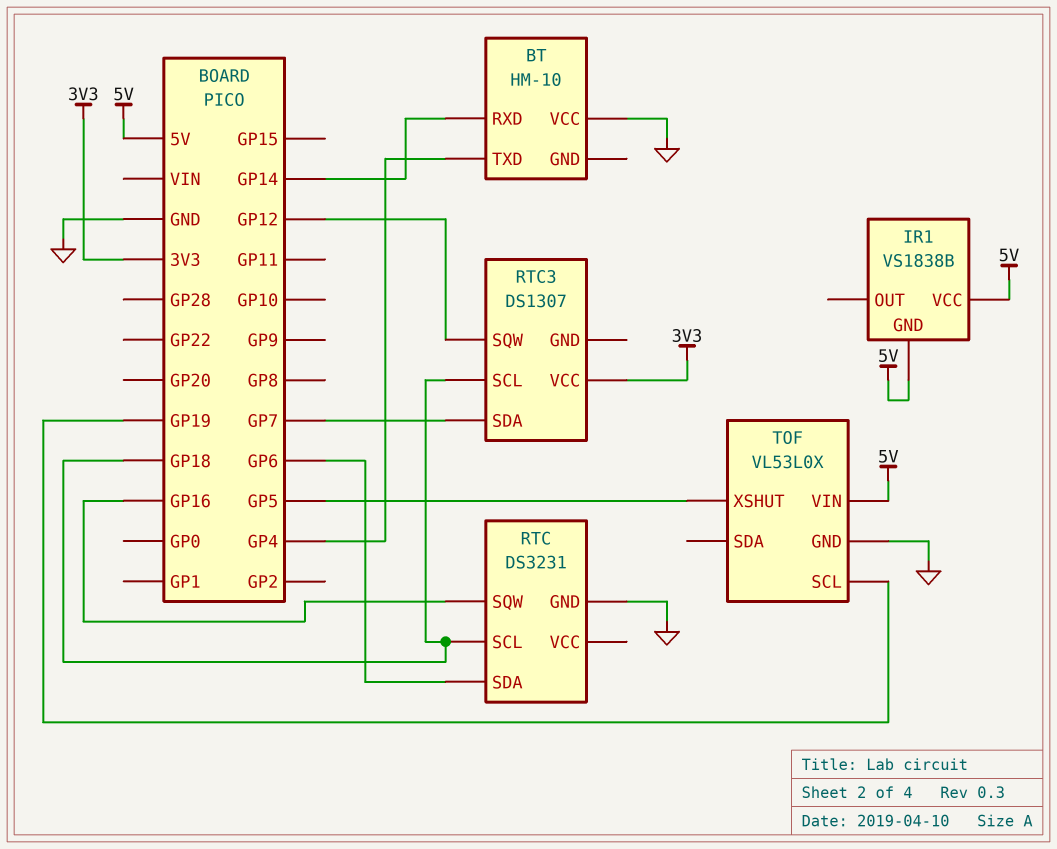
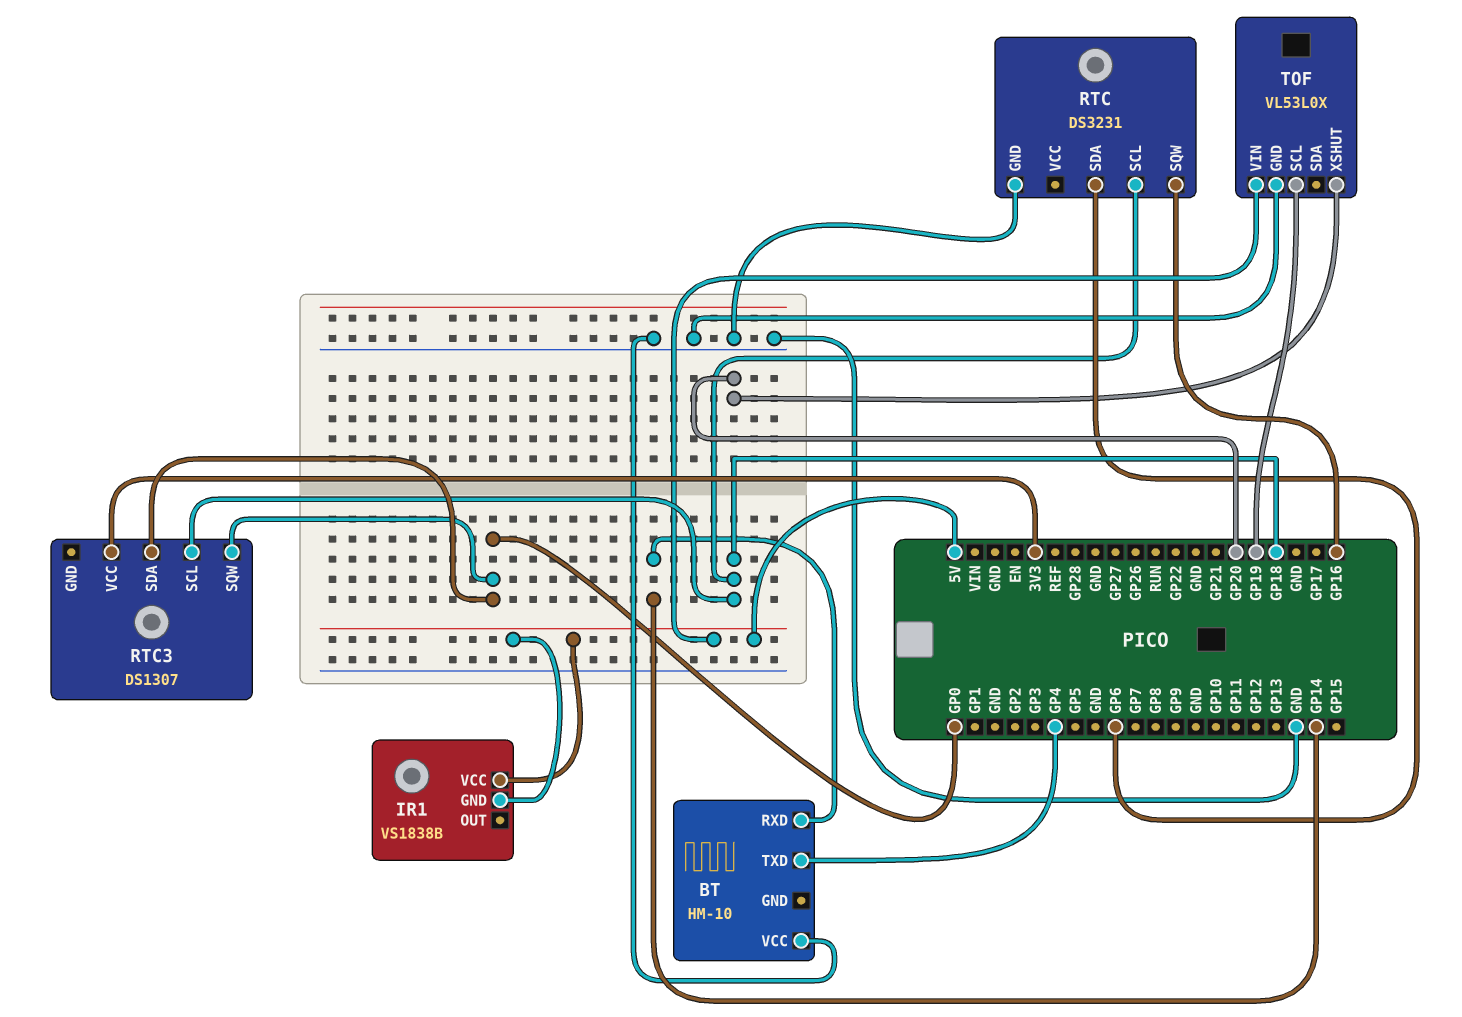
RTC3 pin SDA: GP7 -> GP0
RTC3 pin SQW: GP12 -> GP0
TOF pin XSHUT: GP5 -> GP20

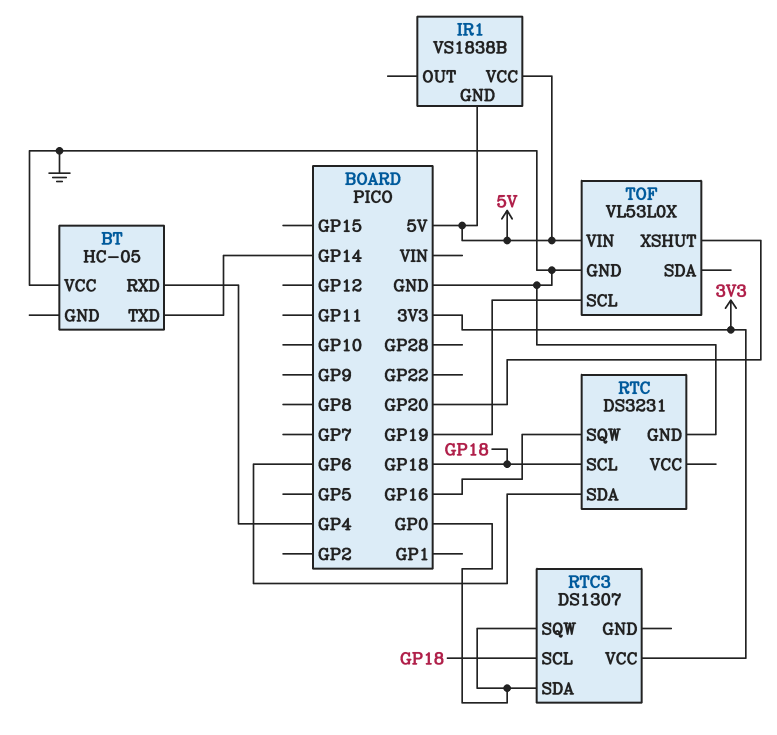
BT: HM-10 -> HC-05
BT pin RXD: GP14 -> GP4
BT pin TXD: GP4 -> GP14

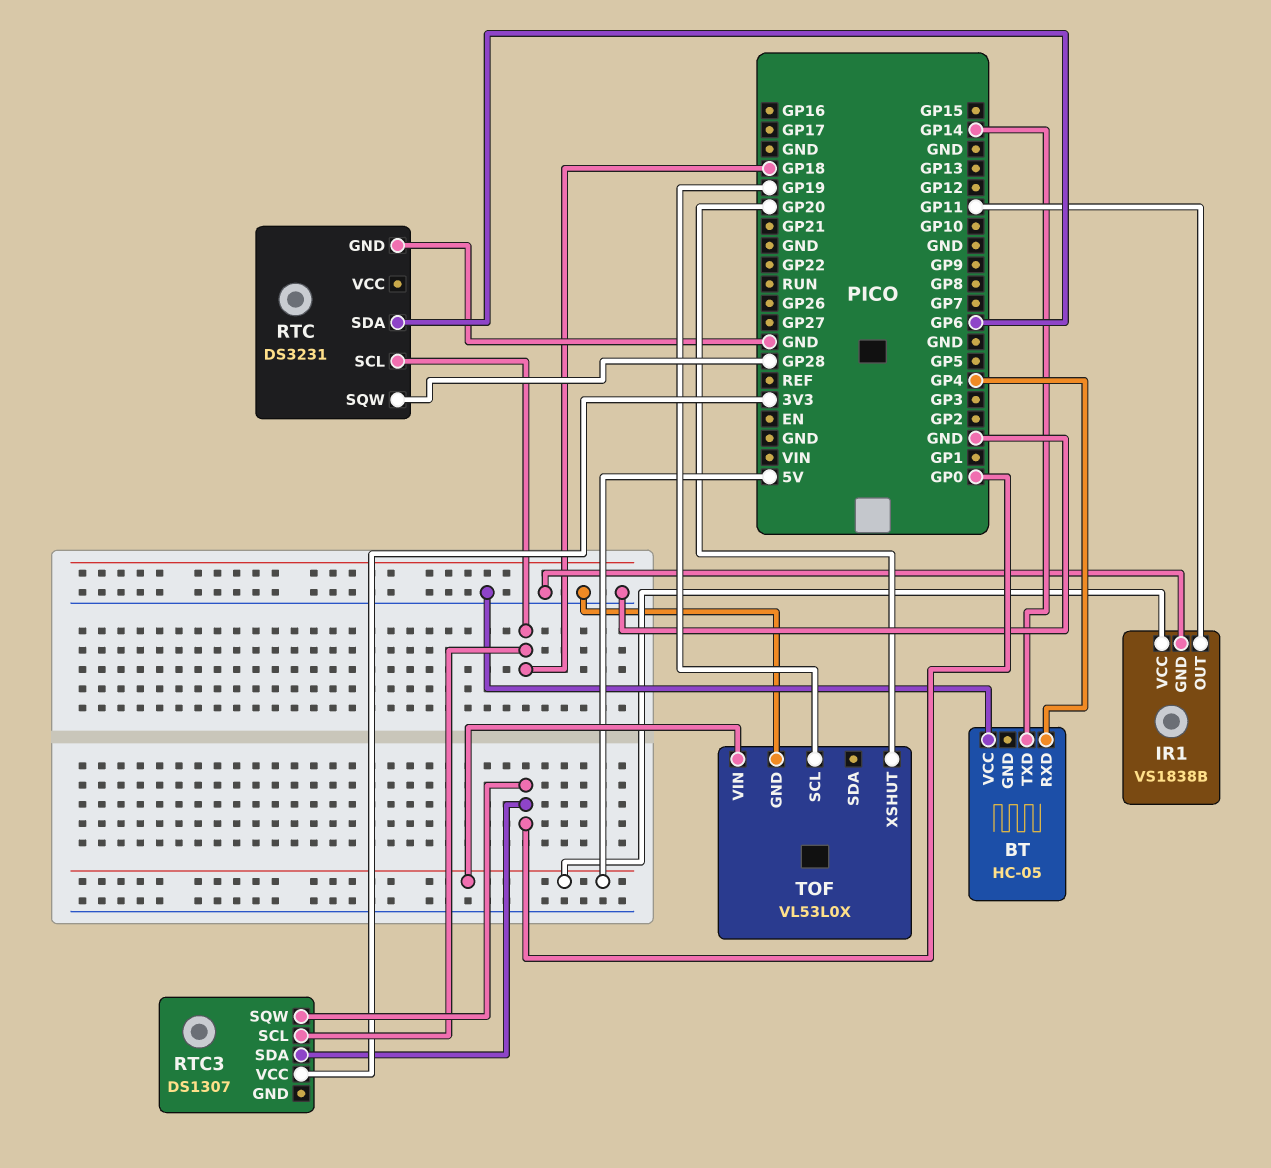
IR1 pin GND: 5V -> GND
IR1 pin OUT: none -> GP11
RTC pin SQW: GP16 -> GP28

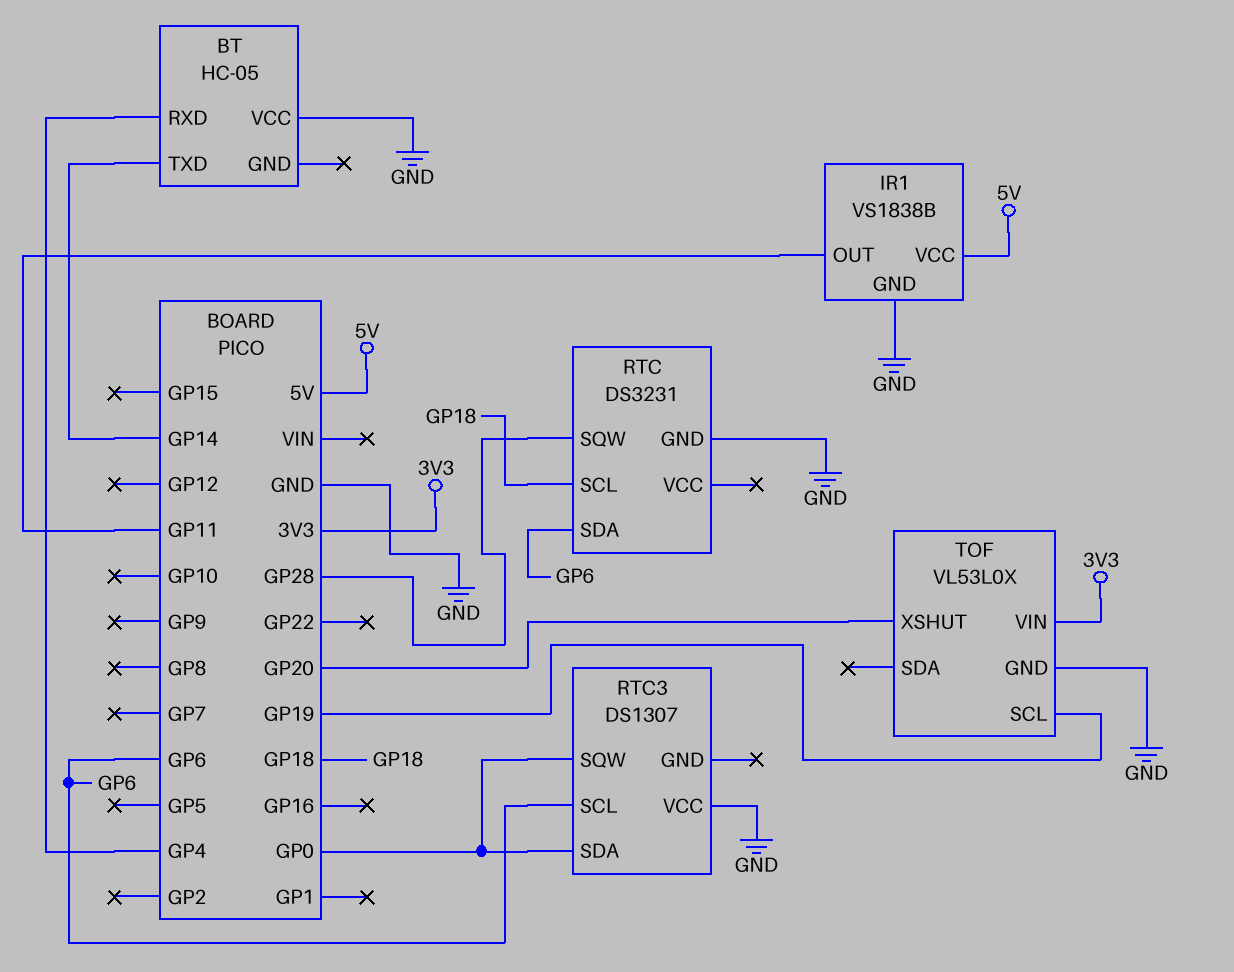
RTC3 pin SCL: GP18 -> GP6
RTC3 pin VCC: 3V3 -> GND
TOF pin VIN: 5V -> 3V3

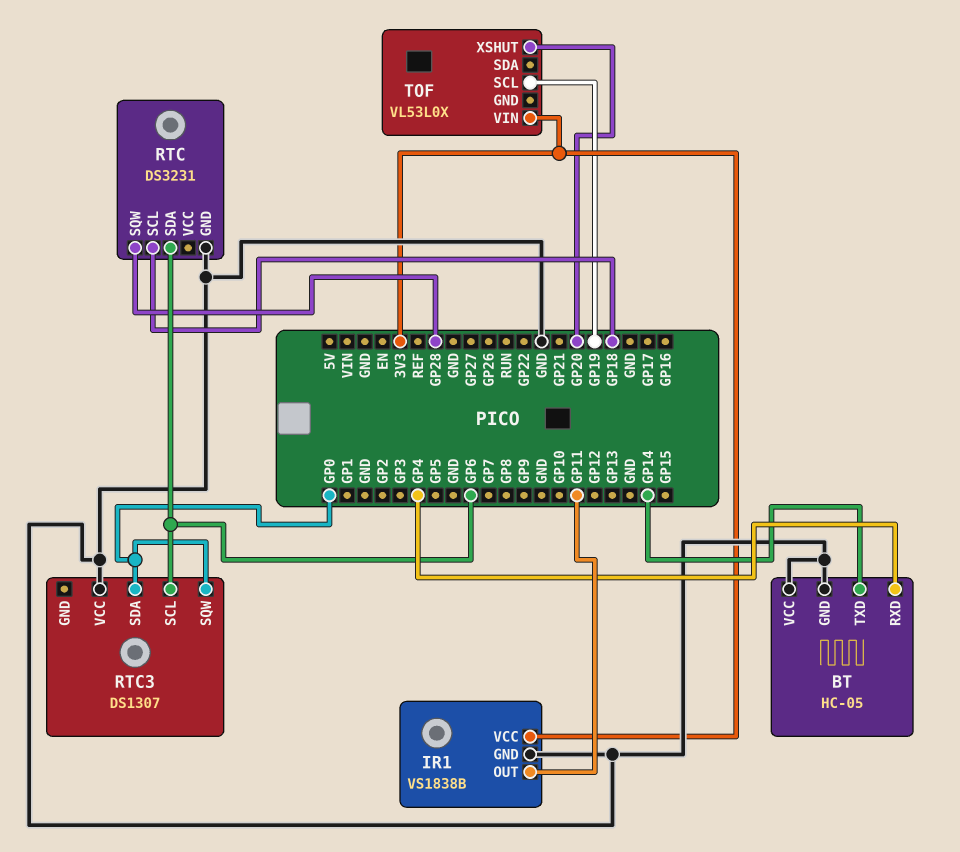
BT pin GND: none -> GND
IR1 pin VCC: 5V -> 3V3
TOF pin GND: GND -> none

